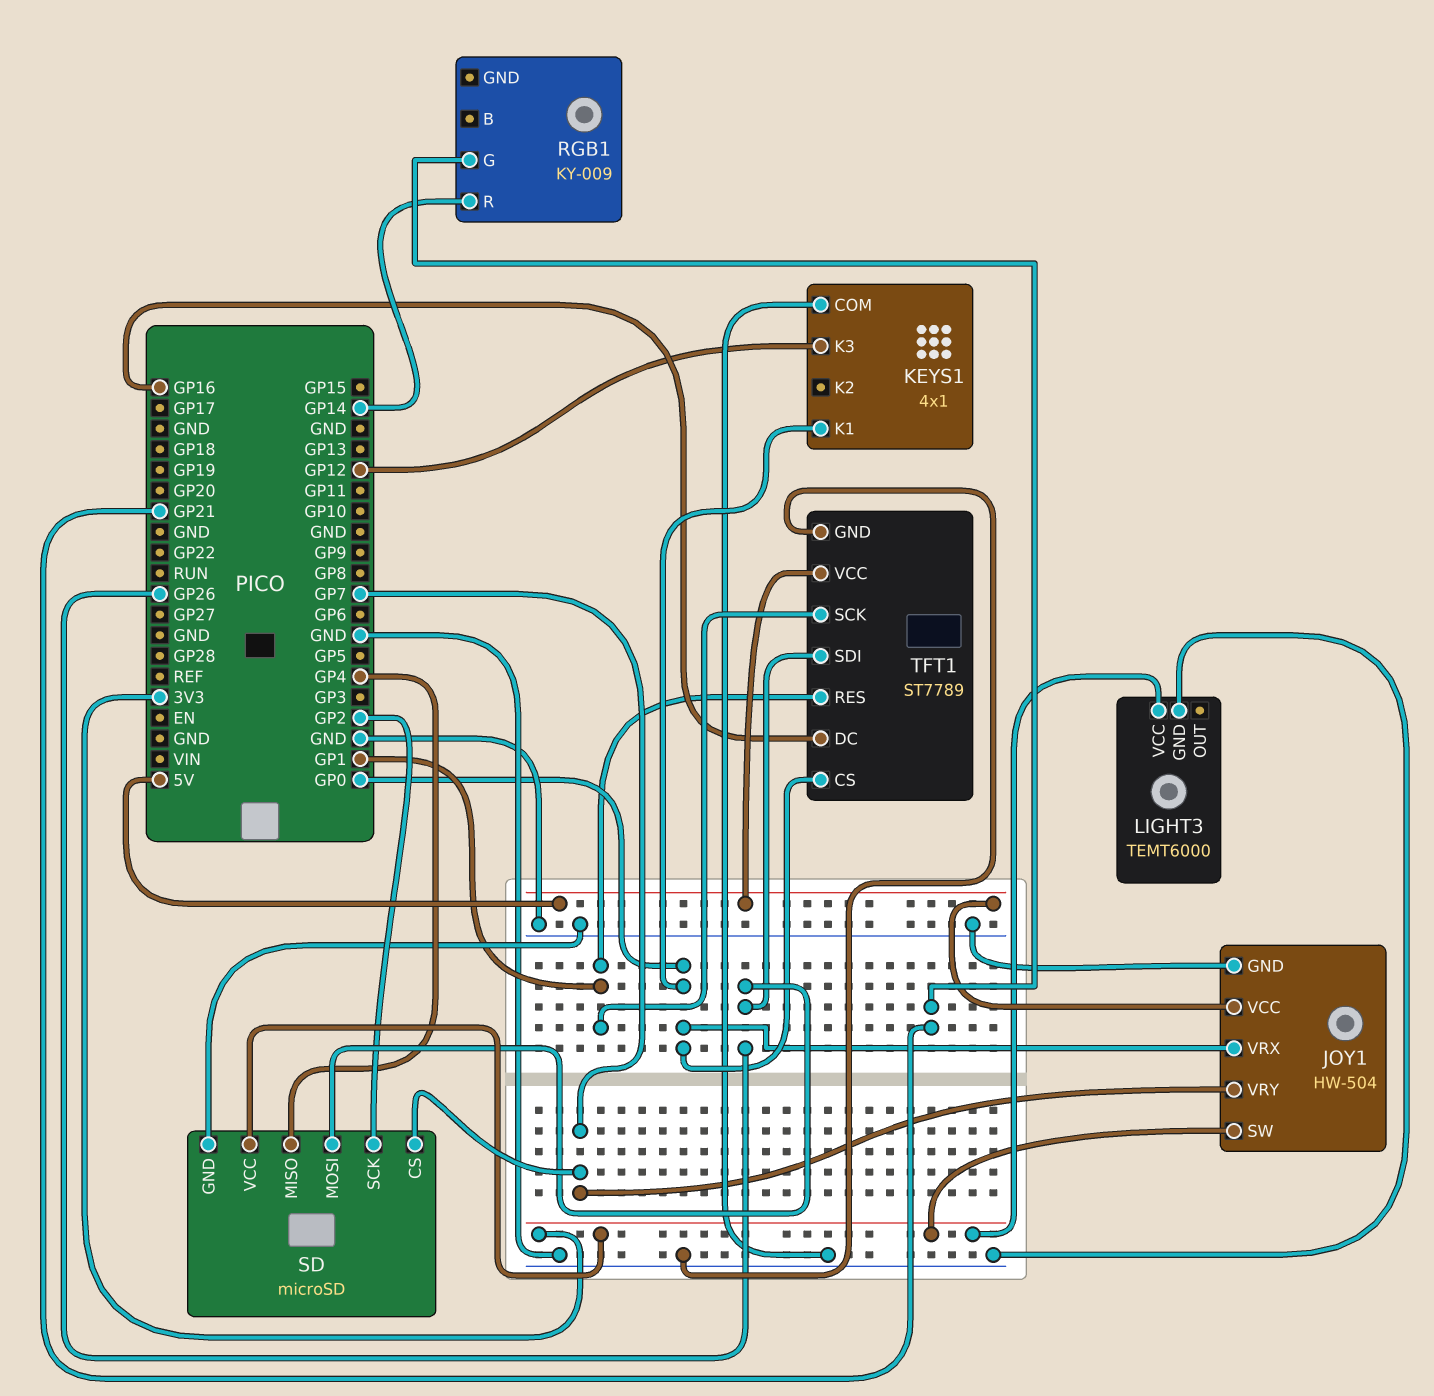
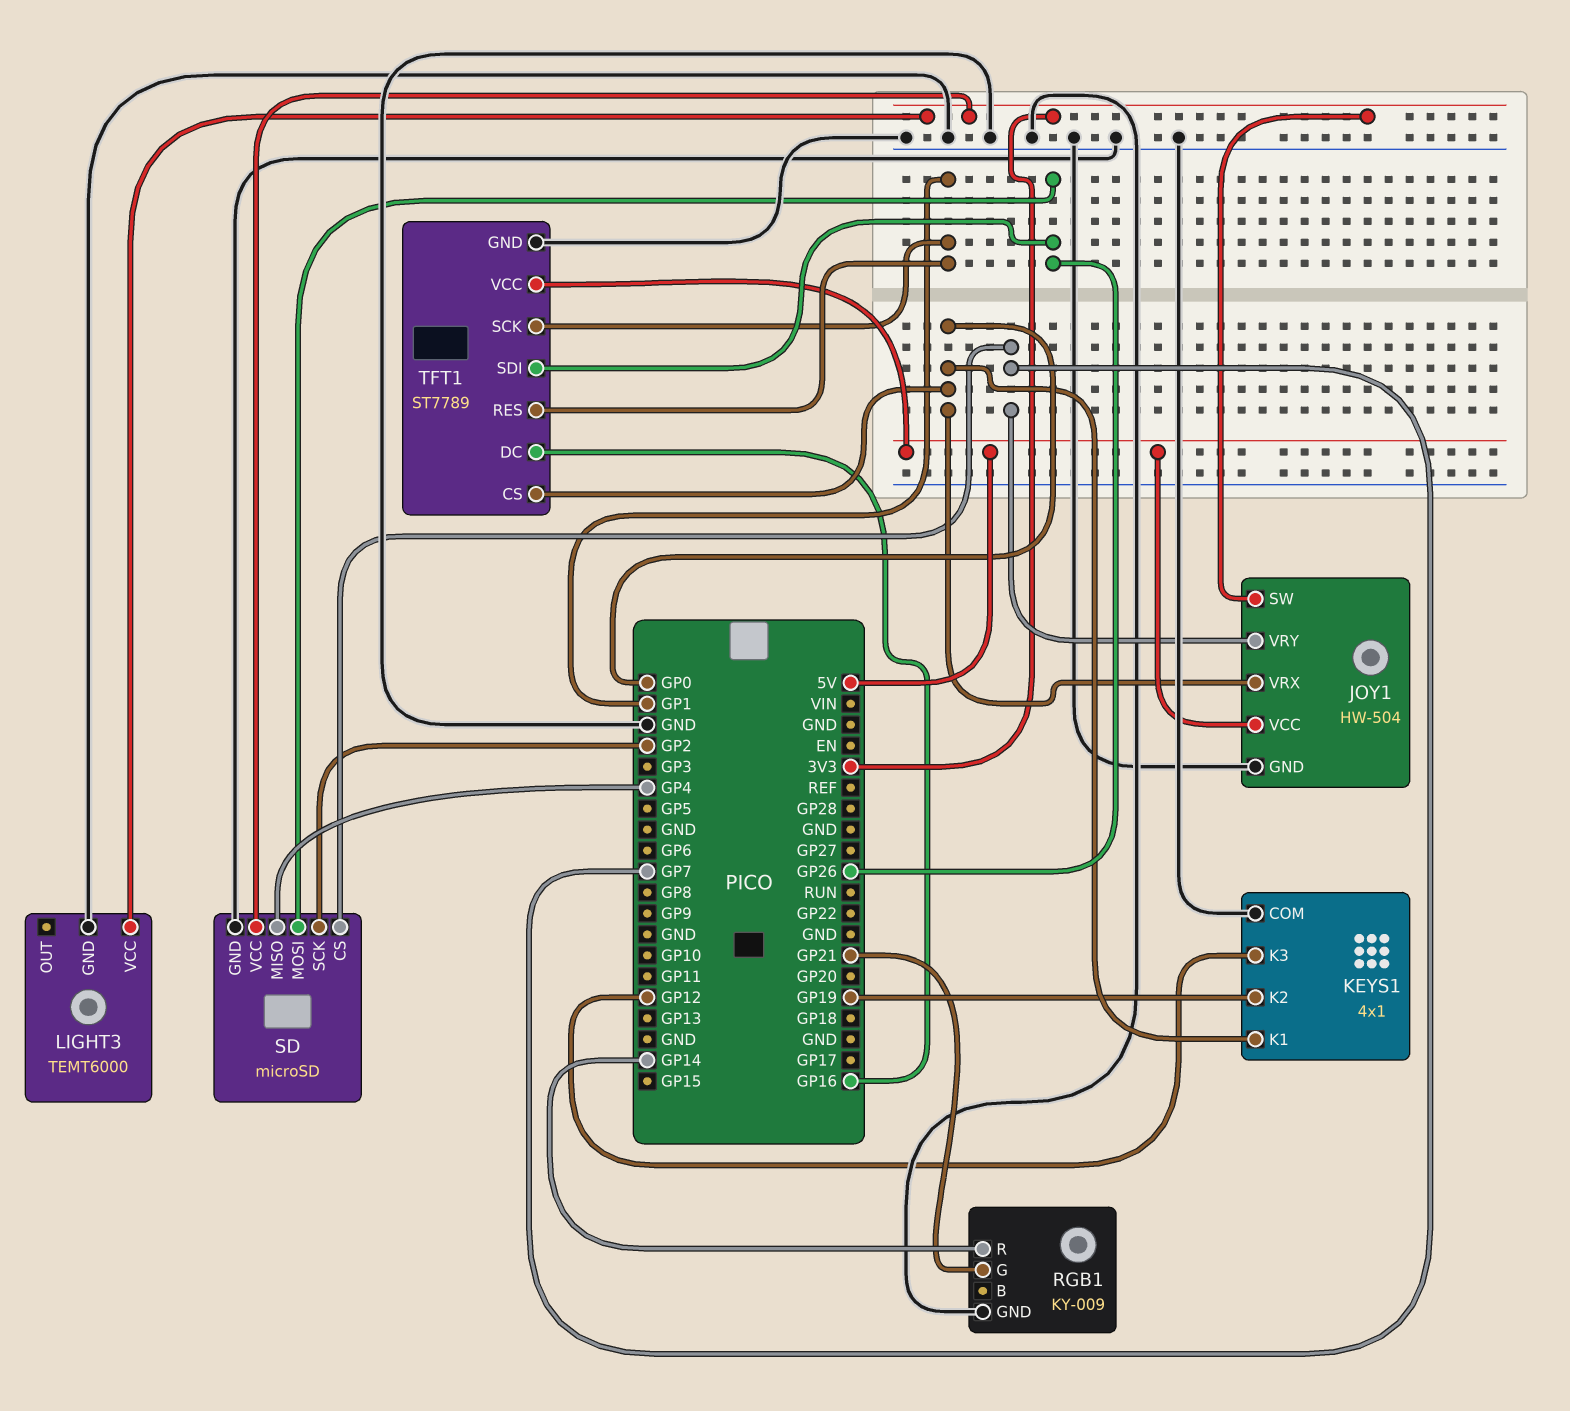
KEYS1 pin K2: none -> GP19
RGB1 pin GND: none -> GND

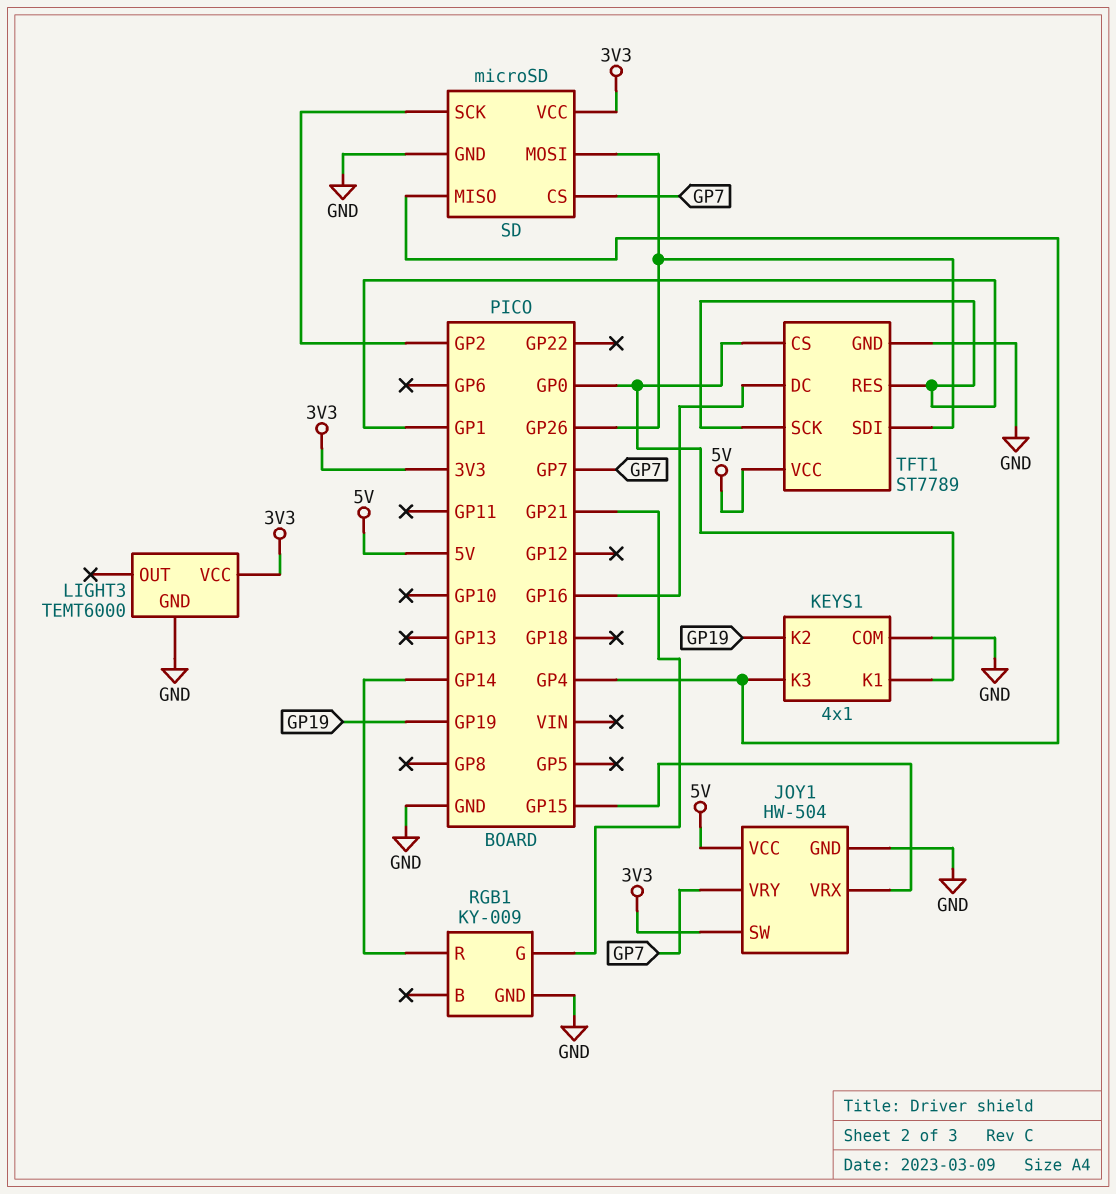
JOY1 pin VRX: GP0 -> GP15
KEYS1 pin K3: GP12 -> GP4

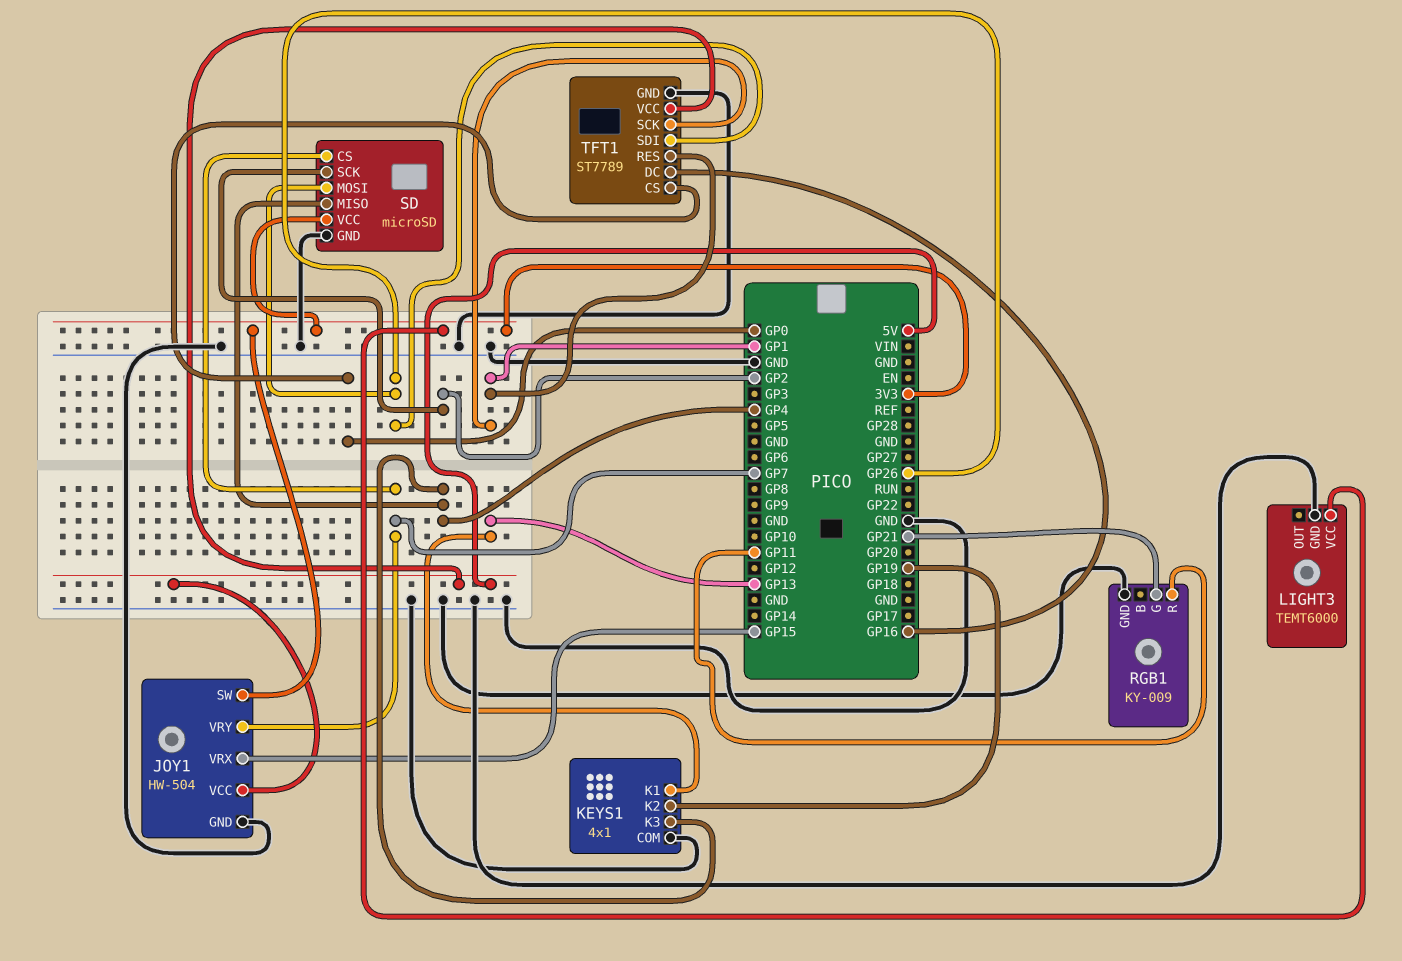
KEYS1 pin K1: GP0 -> GP13
RGB1 pin R: GP14 -> GP11

